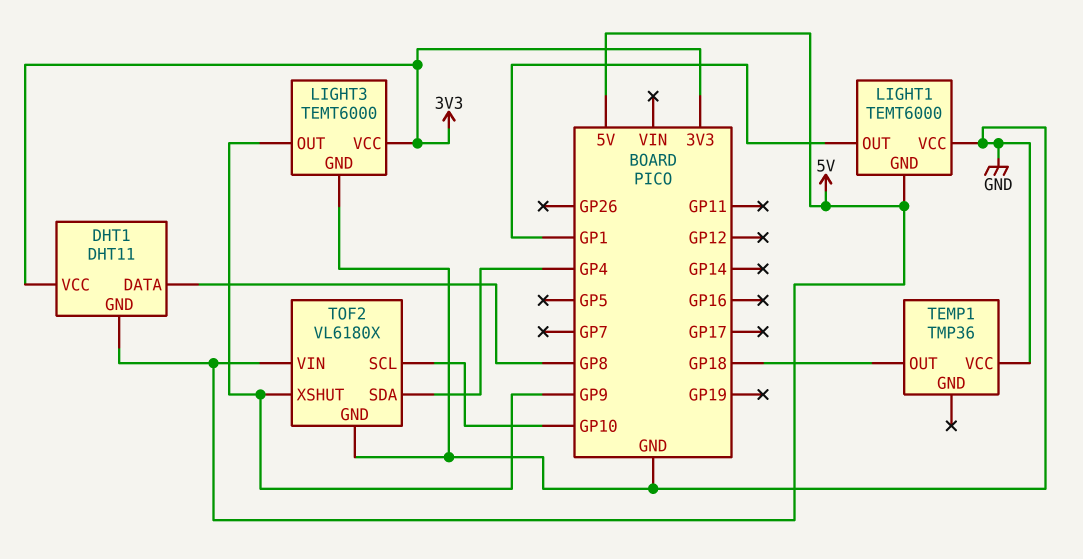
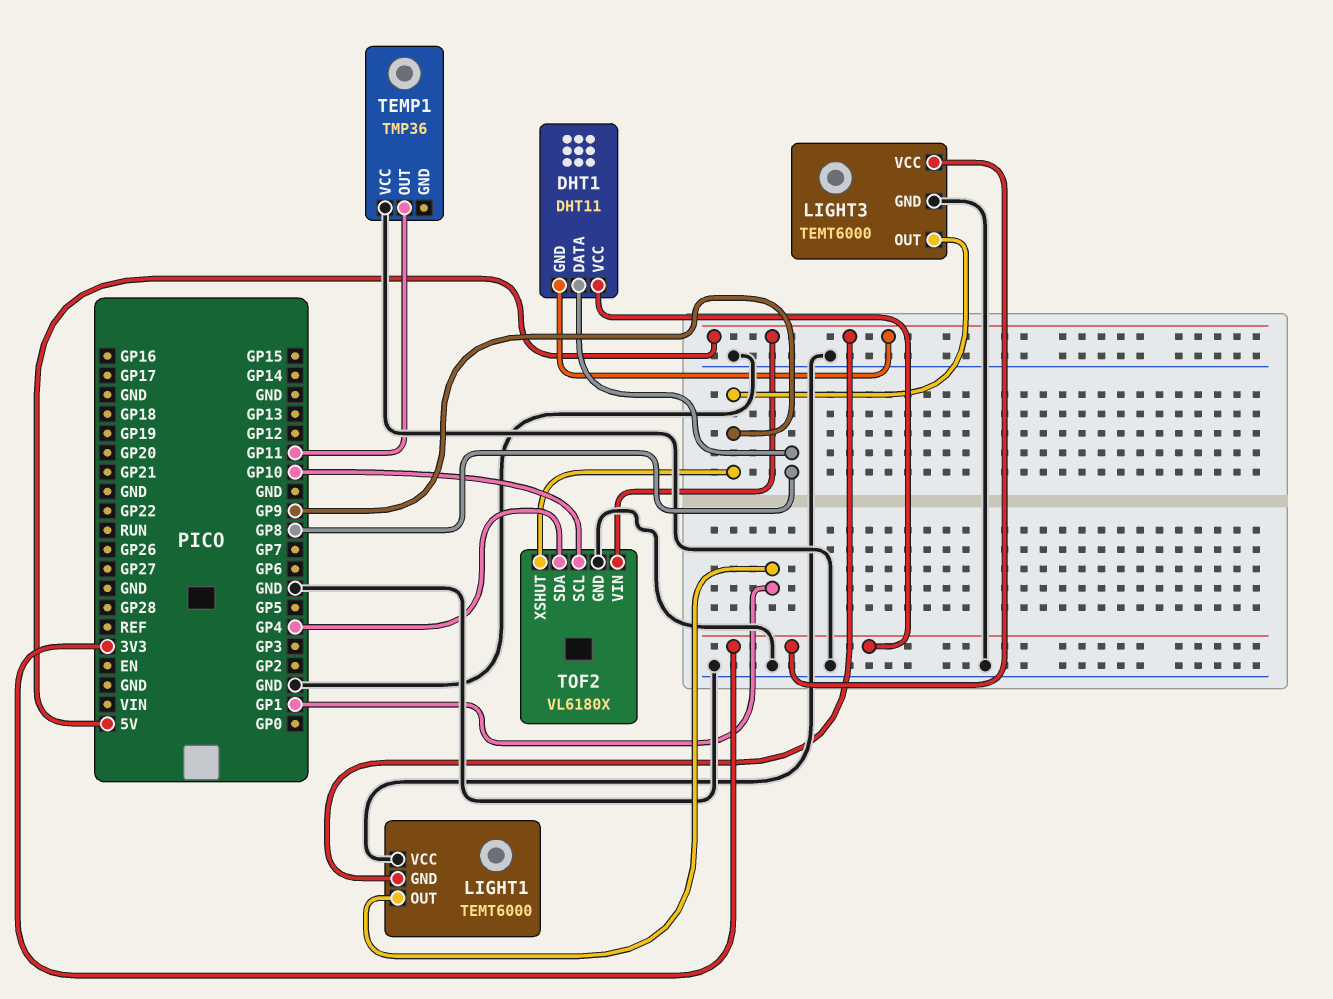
TEMP1 pin OUT: GP18 -> GP11

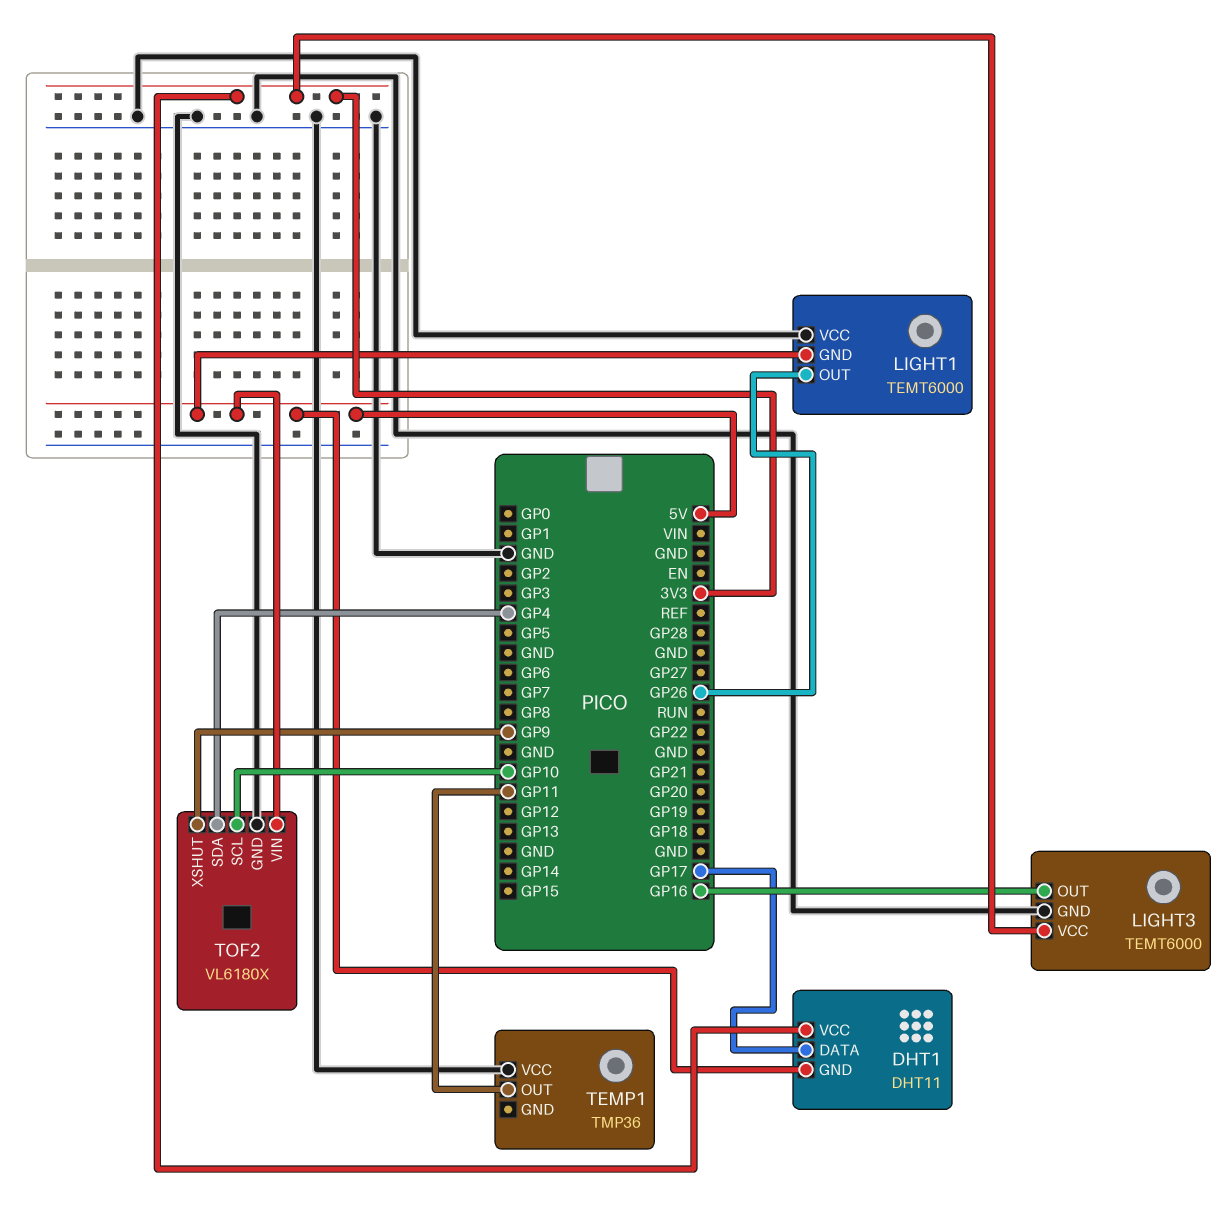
DHT1 pin DATA: GP8 -> GP17
LIGHT1 pin OUT: GP1 -> GP26
LIGHT3 pin OUT: GP9 -> GP16

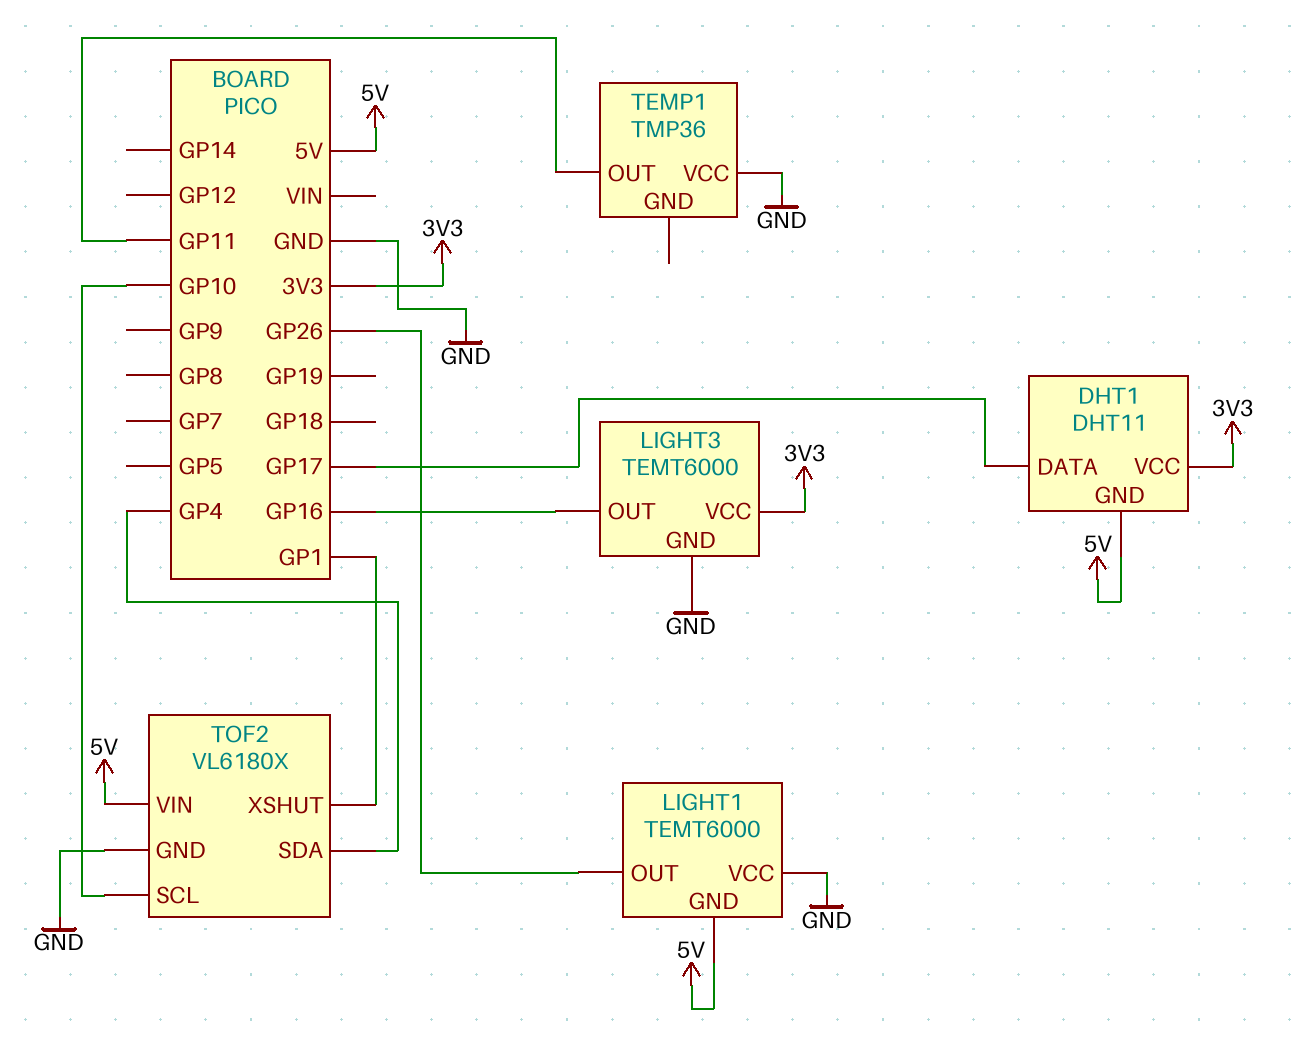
TOF2 pin XSHUT: GP9 -> GP1

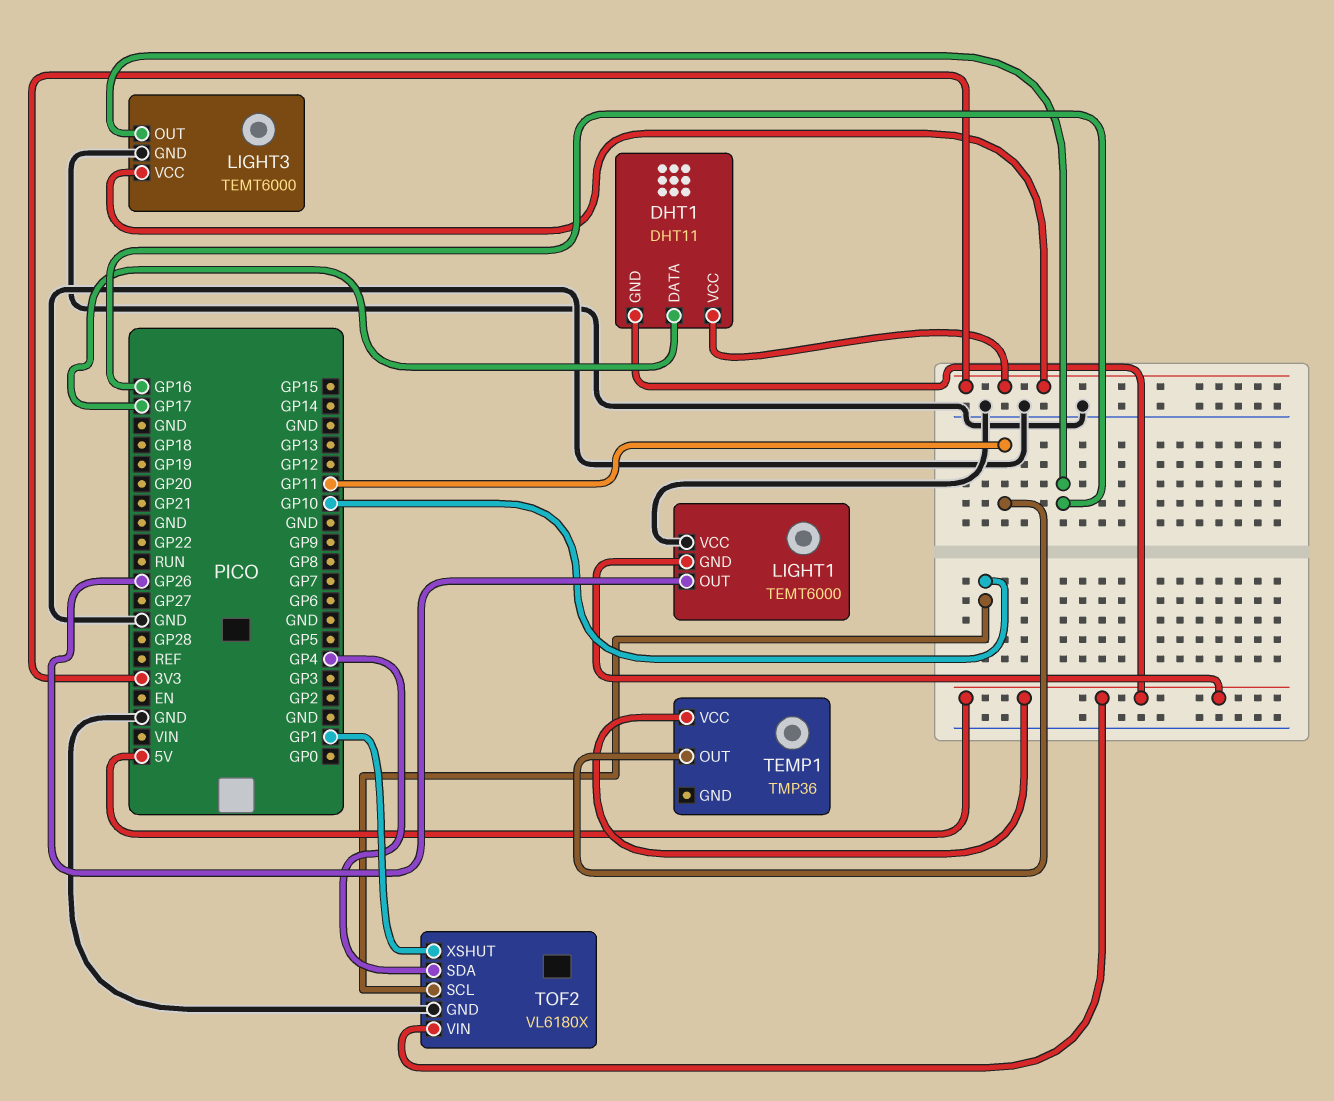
TEMP1 pin VCC: GND -> 5V

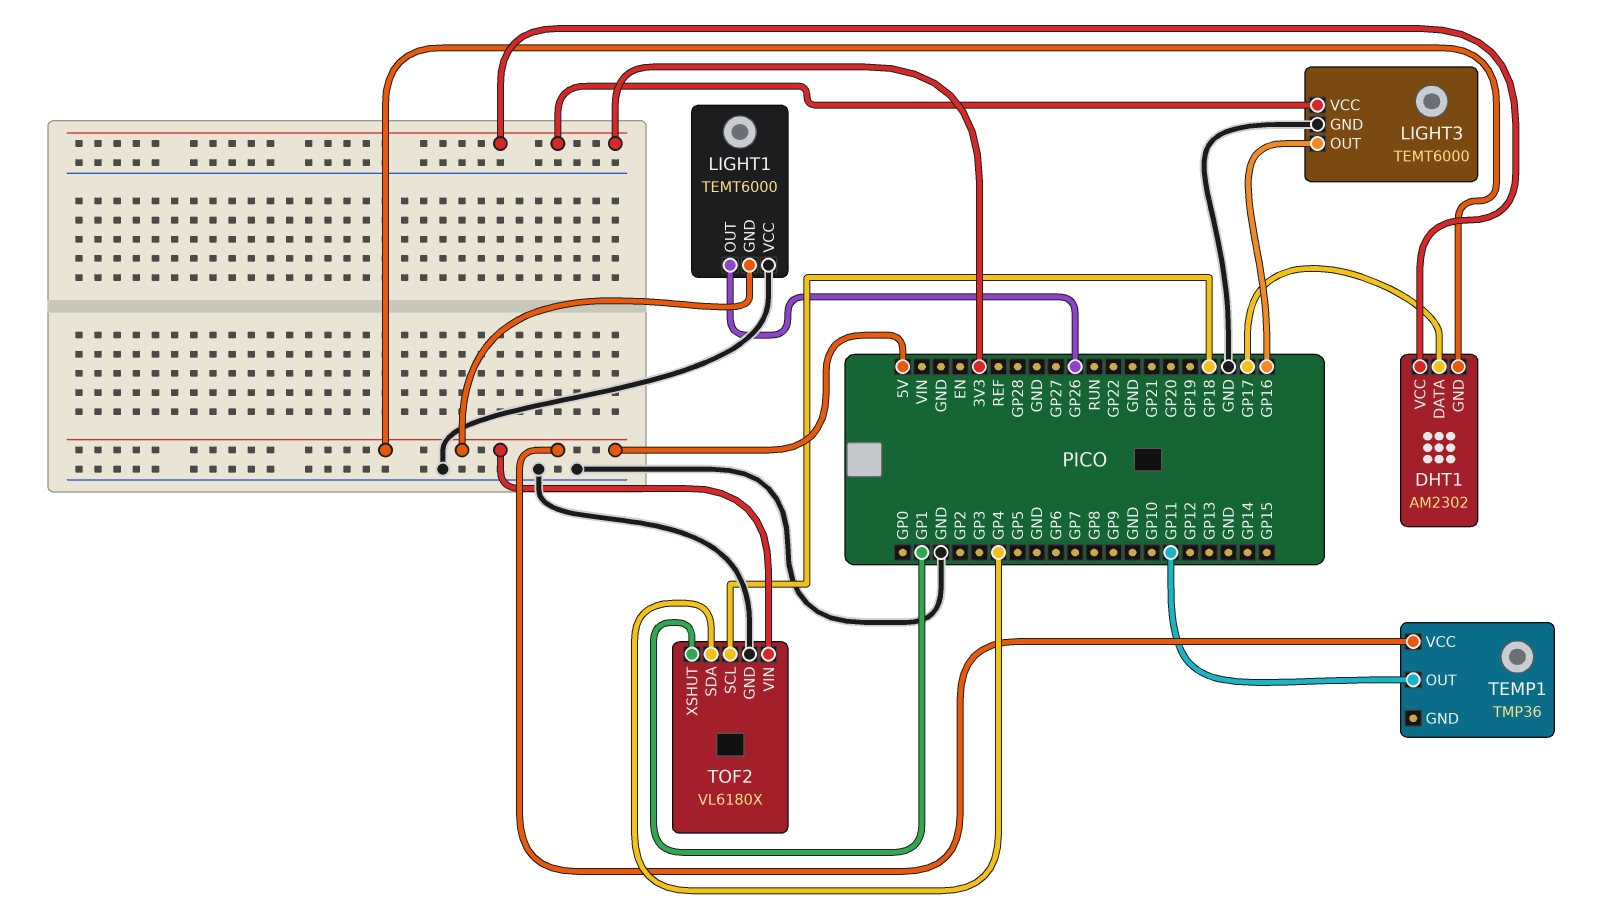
DHT1: DHT11 -> AM2302
TOF2 pin SCL: GP10 -> GP18

